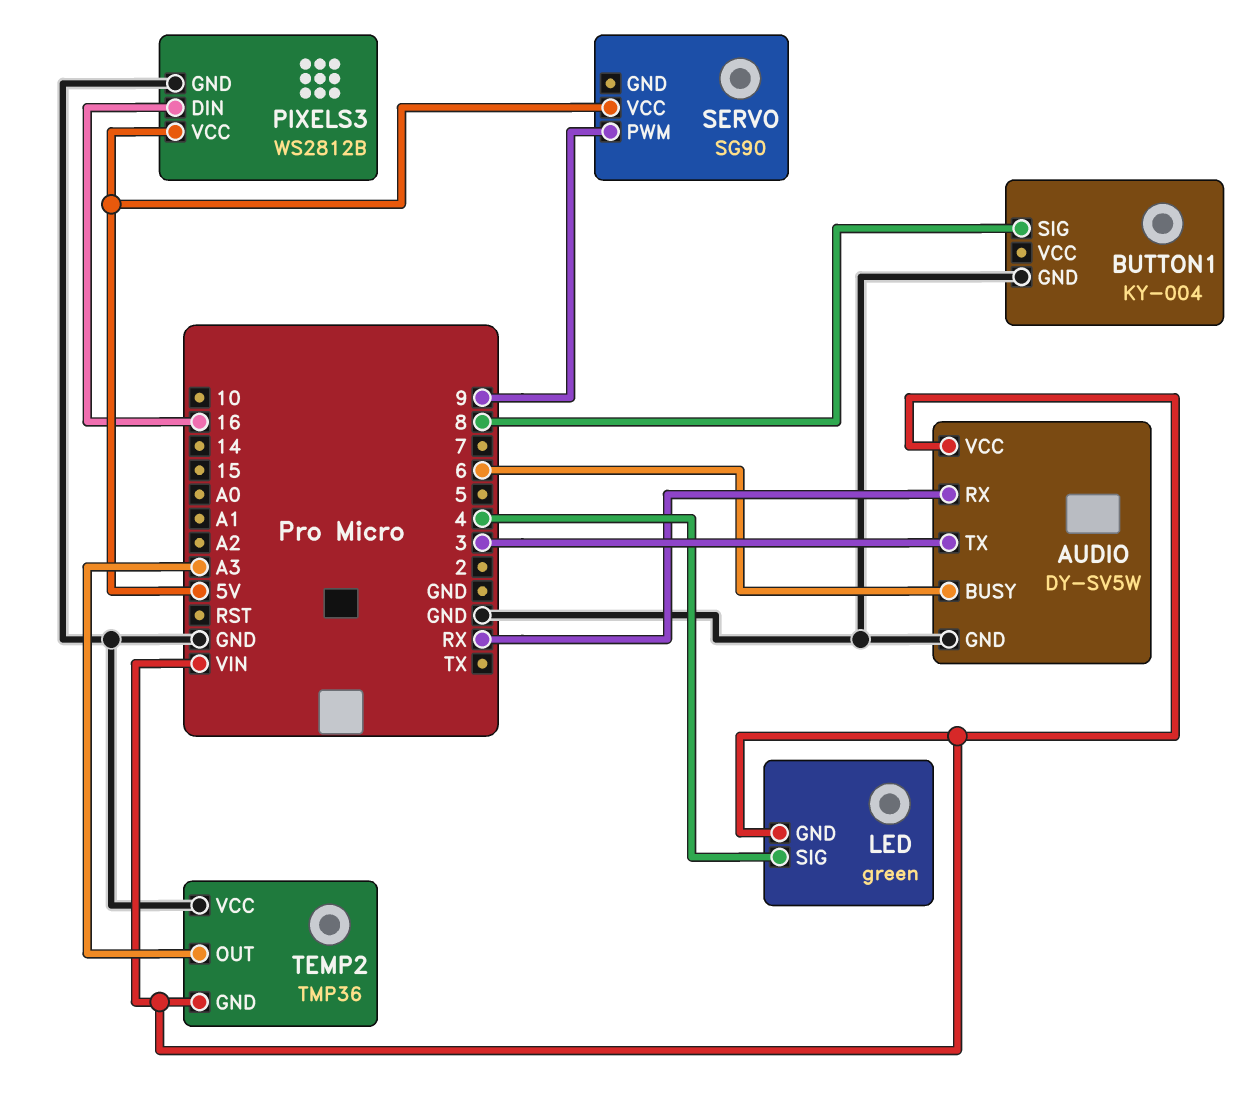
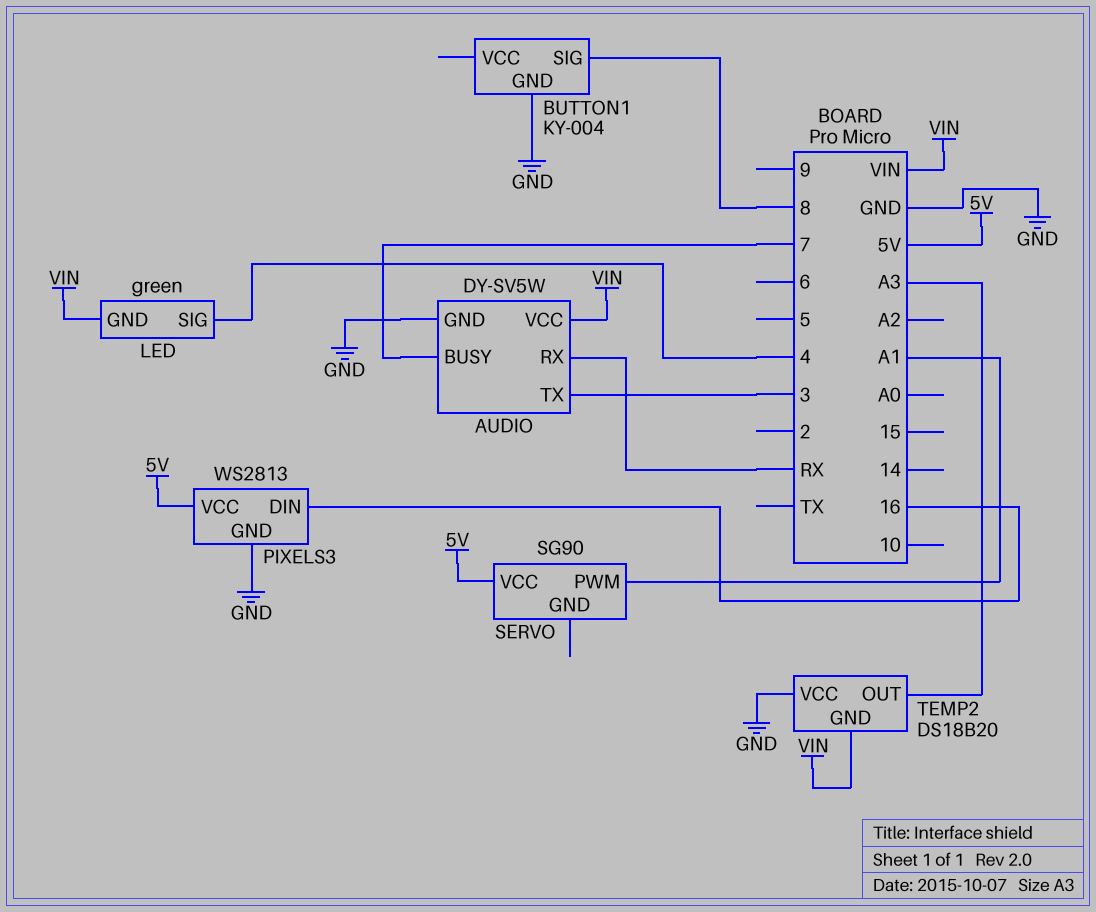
AUDIO pin BUSY: 6 -> 7
PIXELS3: WS2812B -> WS2813
SERVO pin PWM: 9 -> A1
TEMP2: TMP36 -> DS18B20

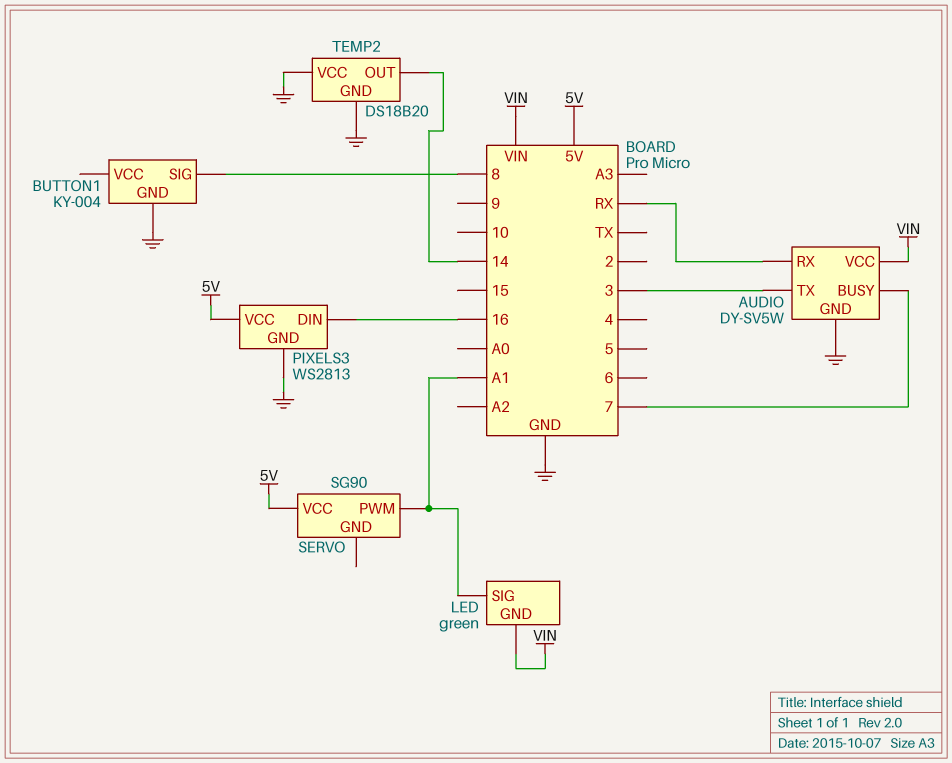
LED pin SIG: 4 -> A1
TEMP2 pin GND: VIN -> GND
TEMP2 pin OUT: A3 -> 14

